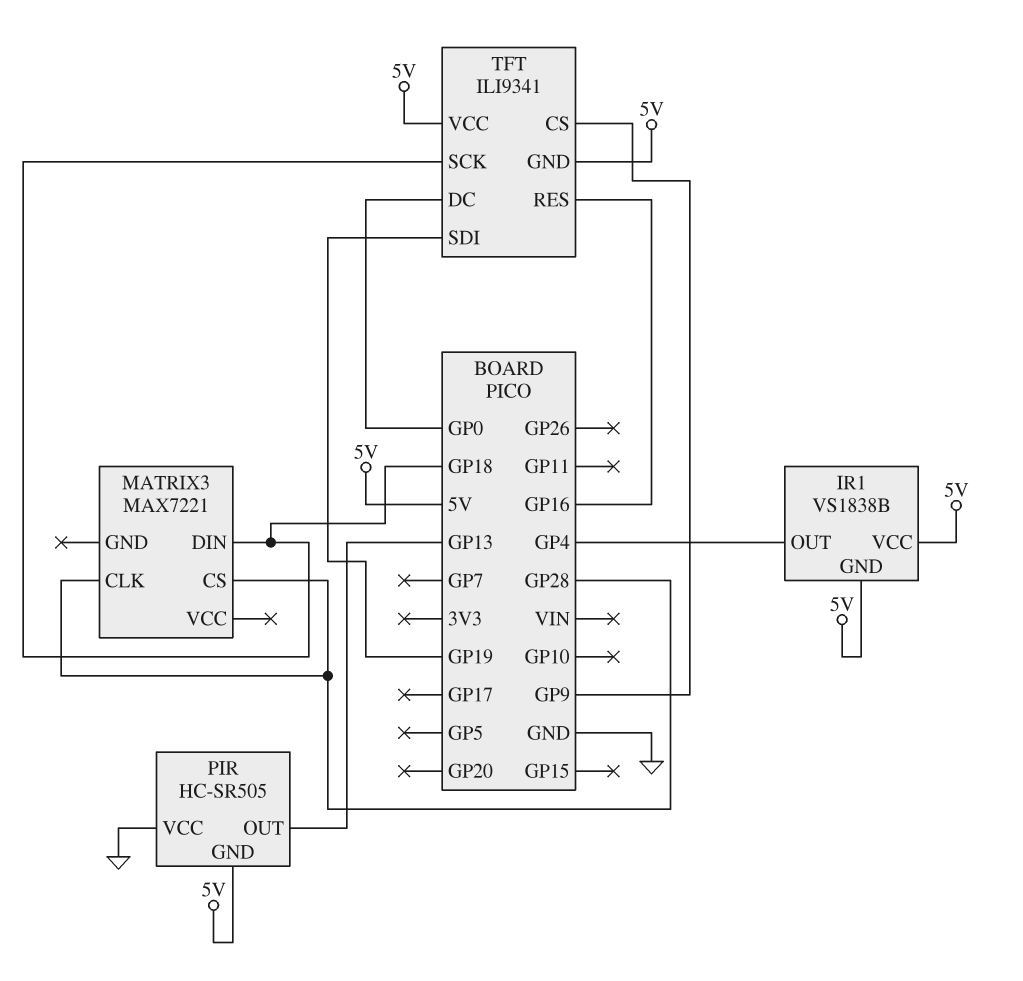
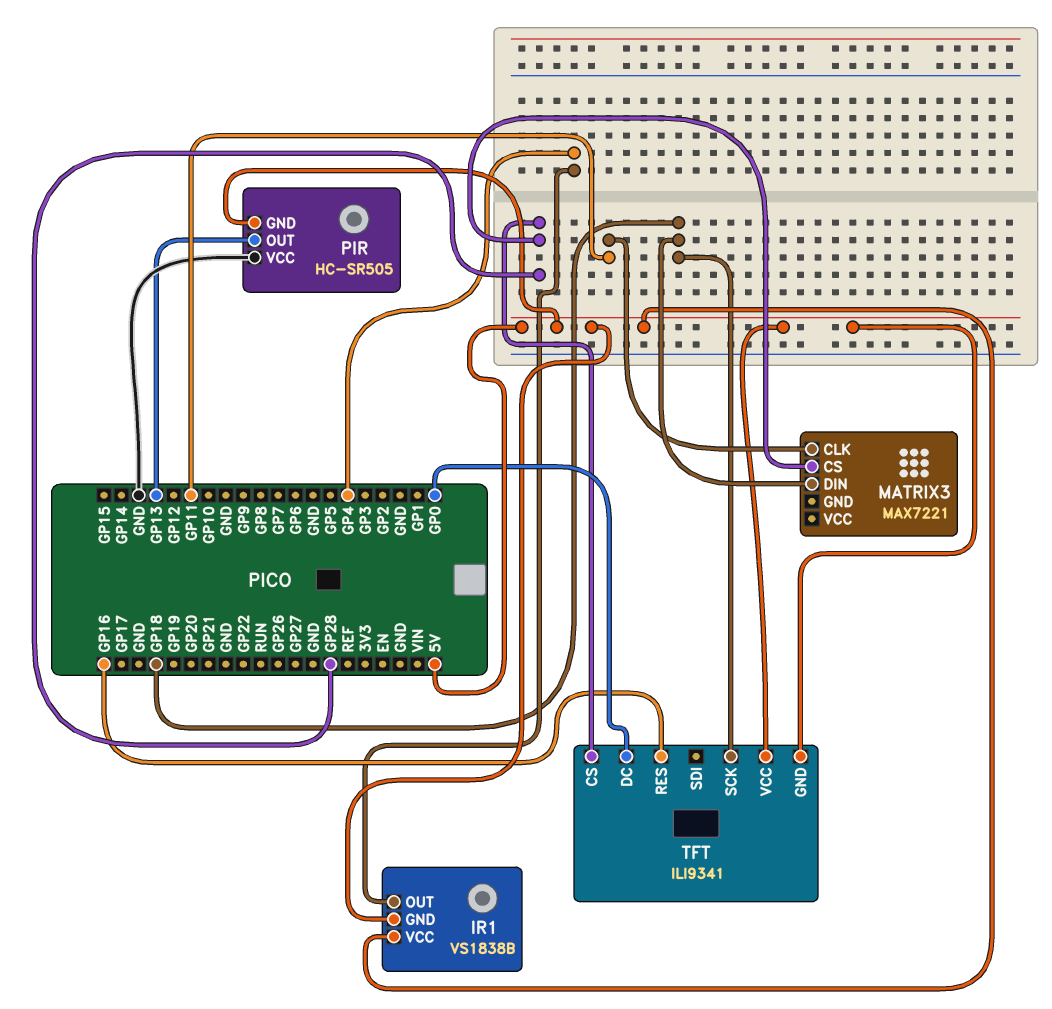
MATRIX3 pin CLK: GP28 -> GP11
TFT pin CS: GP9 -> GP28
TFT pin SDI: GP19 -> none

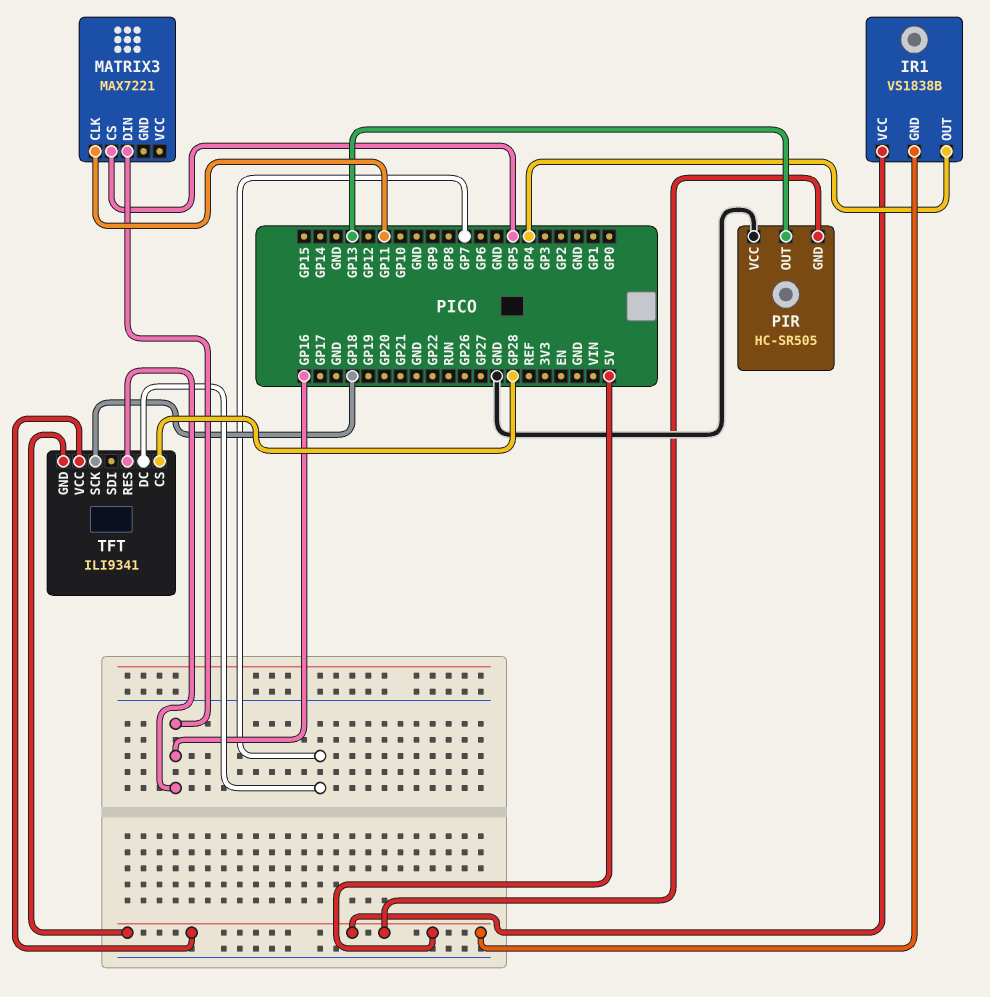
MATRIX3 pin CS: GP28 -> GP5
MATRIX3 pin DIN: GP18 -> GP16
TFT pin DC: GP0 -> GP7

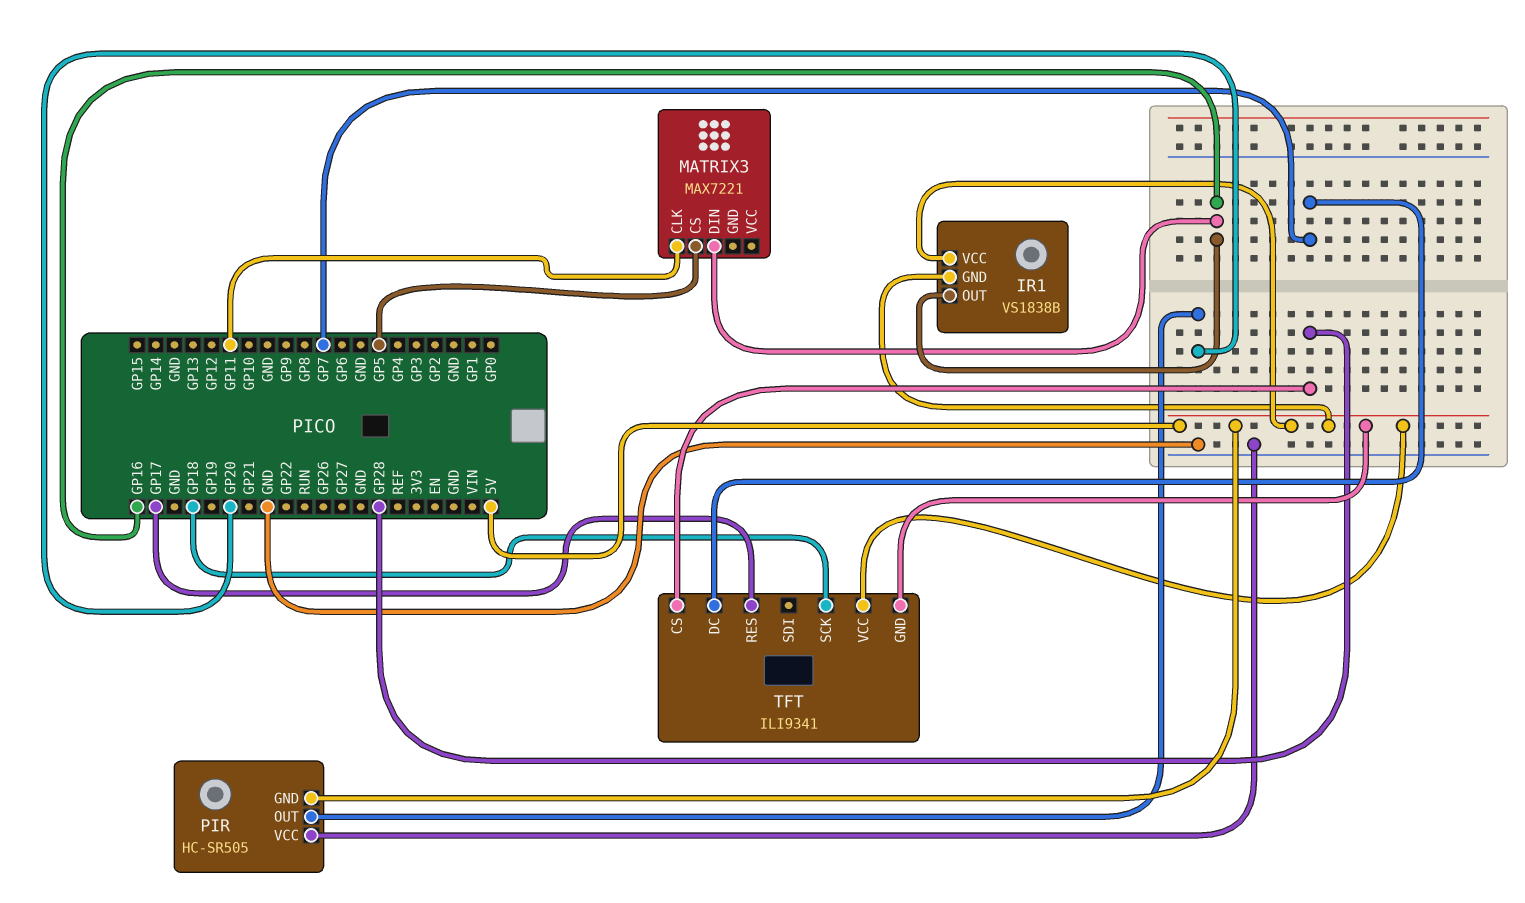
IR1 pin OUT: GP4 -> GP16
PIR pin OUT: GP13 -> GP20
TFT pin RES: GP16 -> GP17

